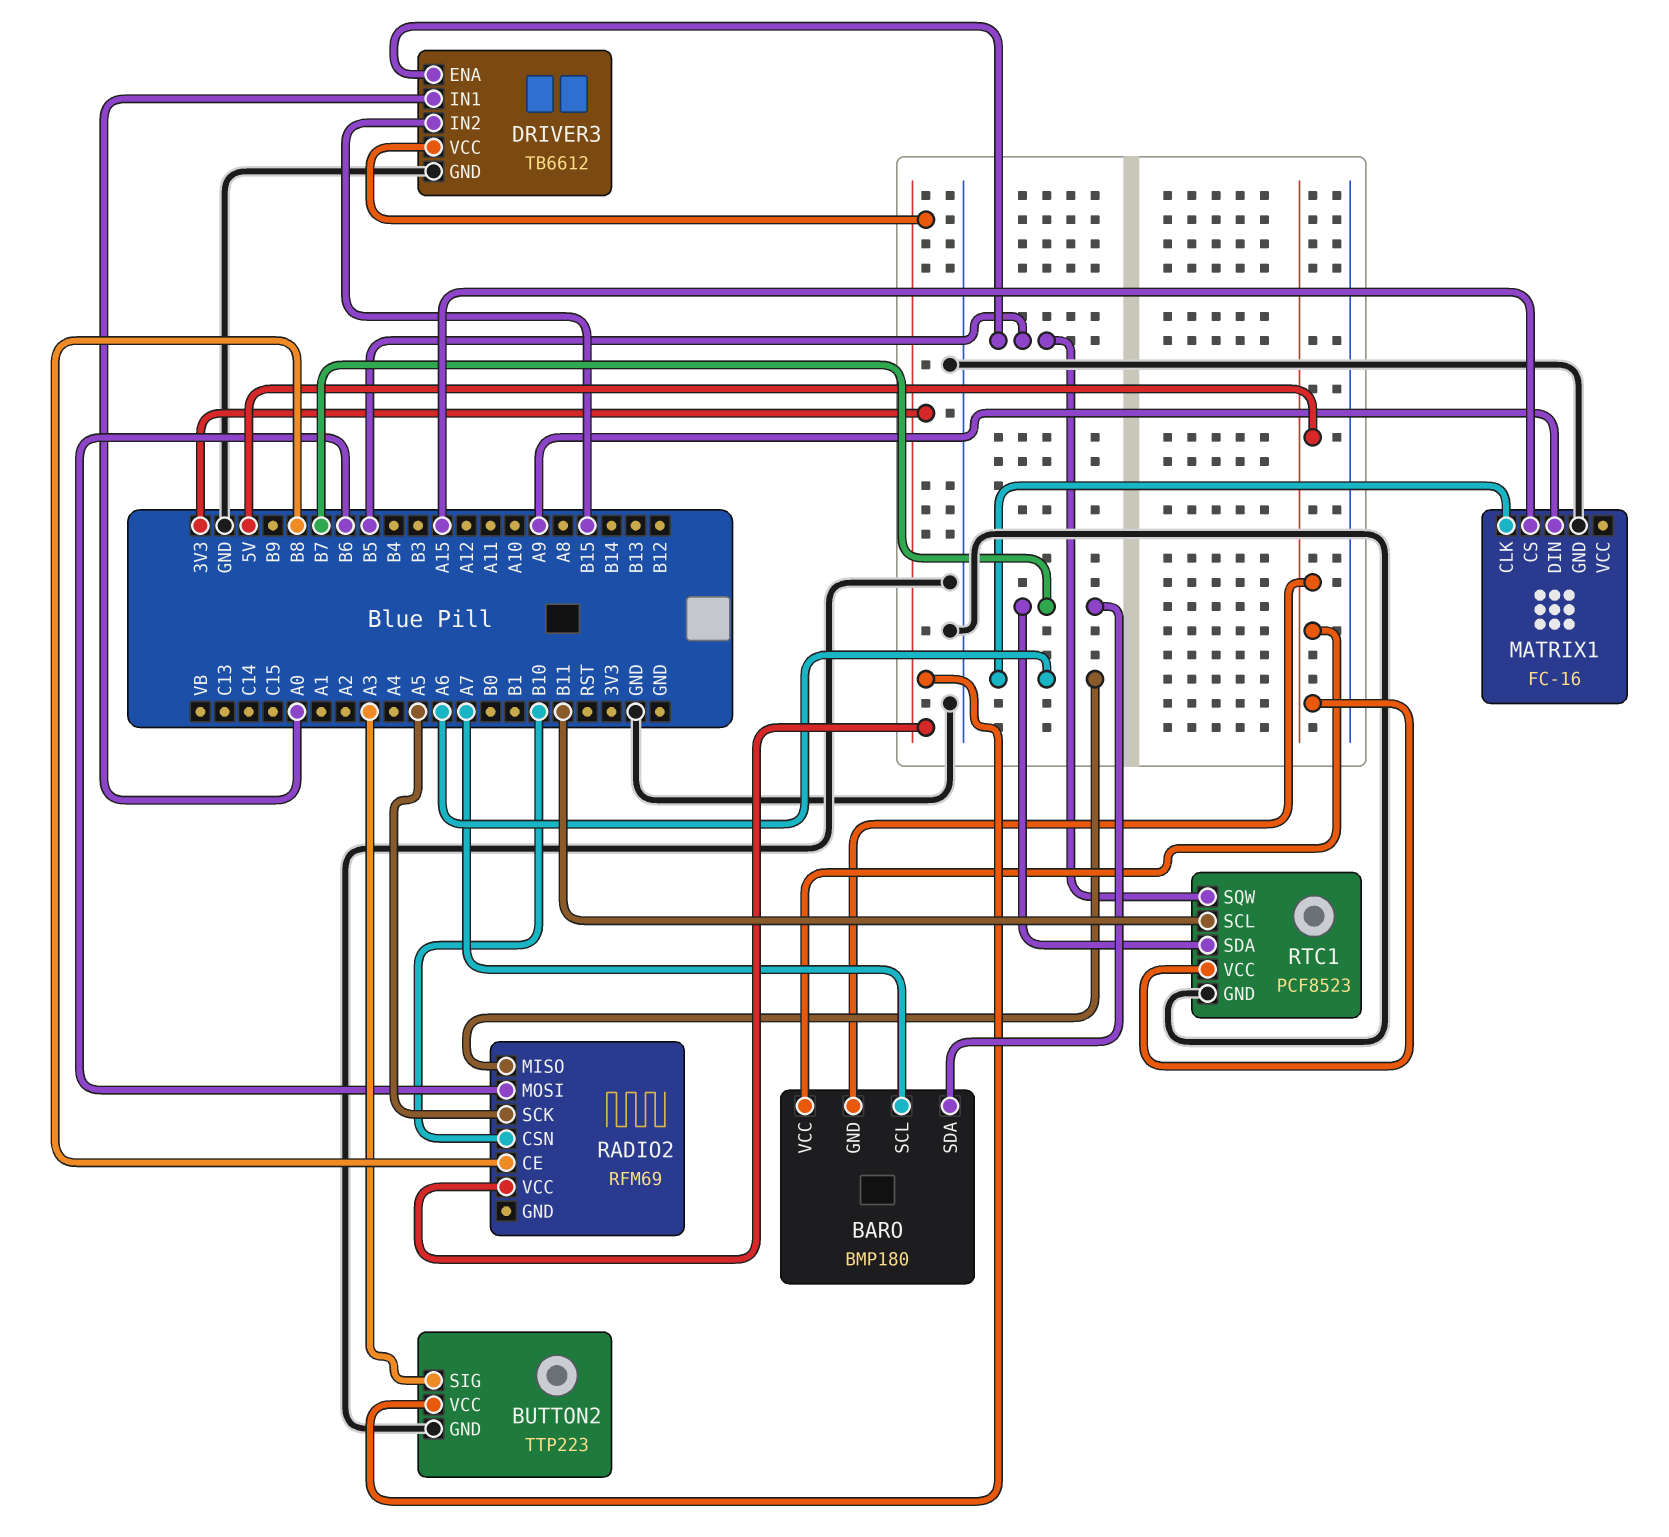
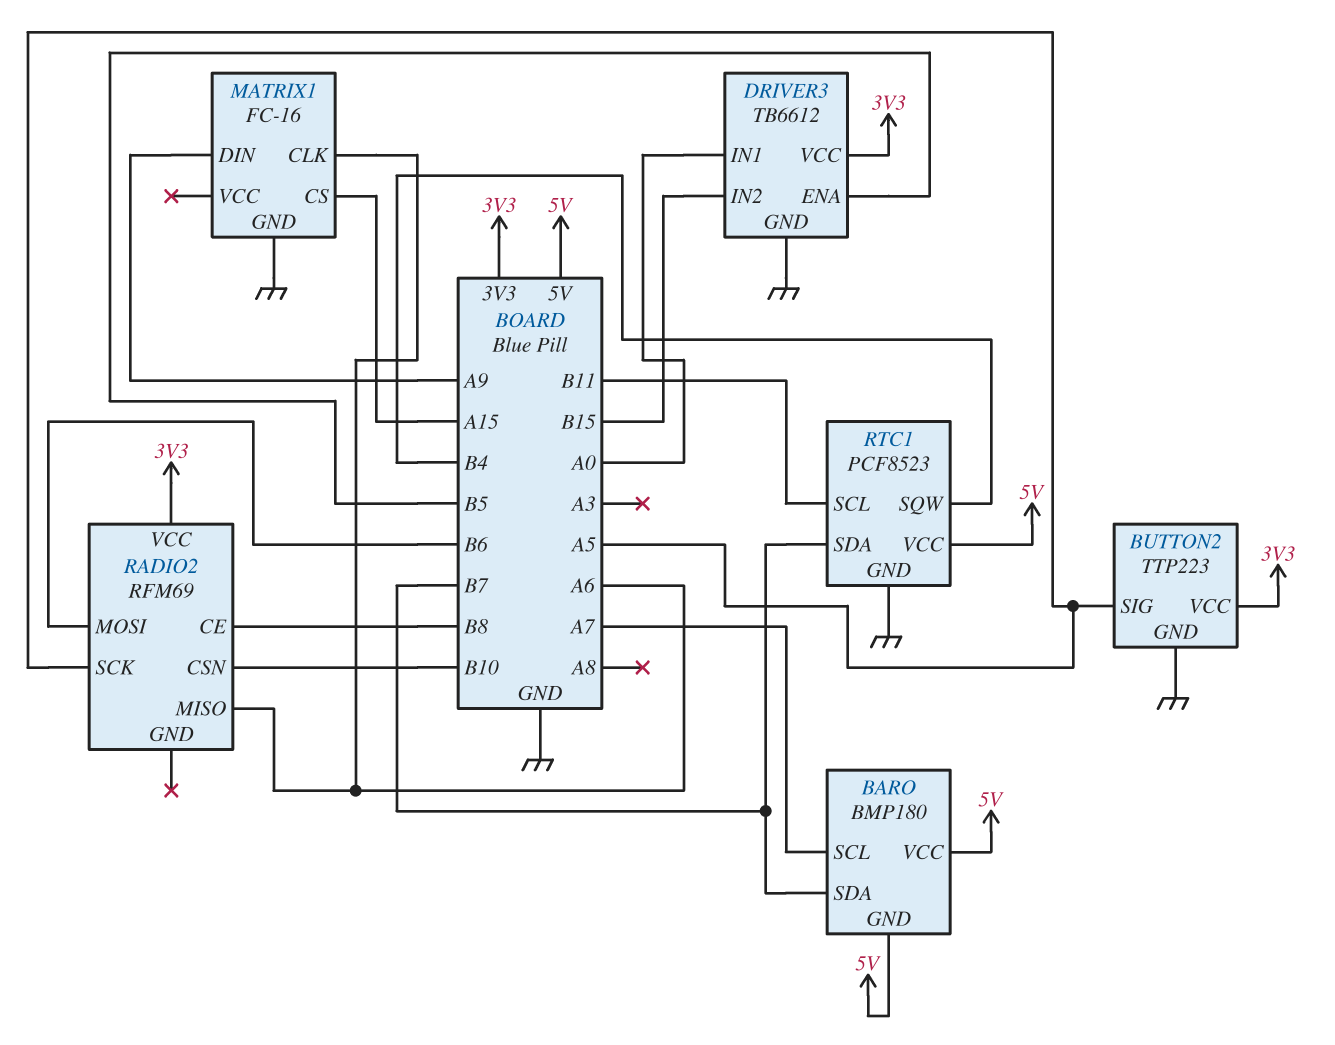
BUTTON2 pin SIG: A3 -> A5
RTC1 pin SQW: B5 -> B4

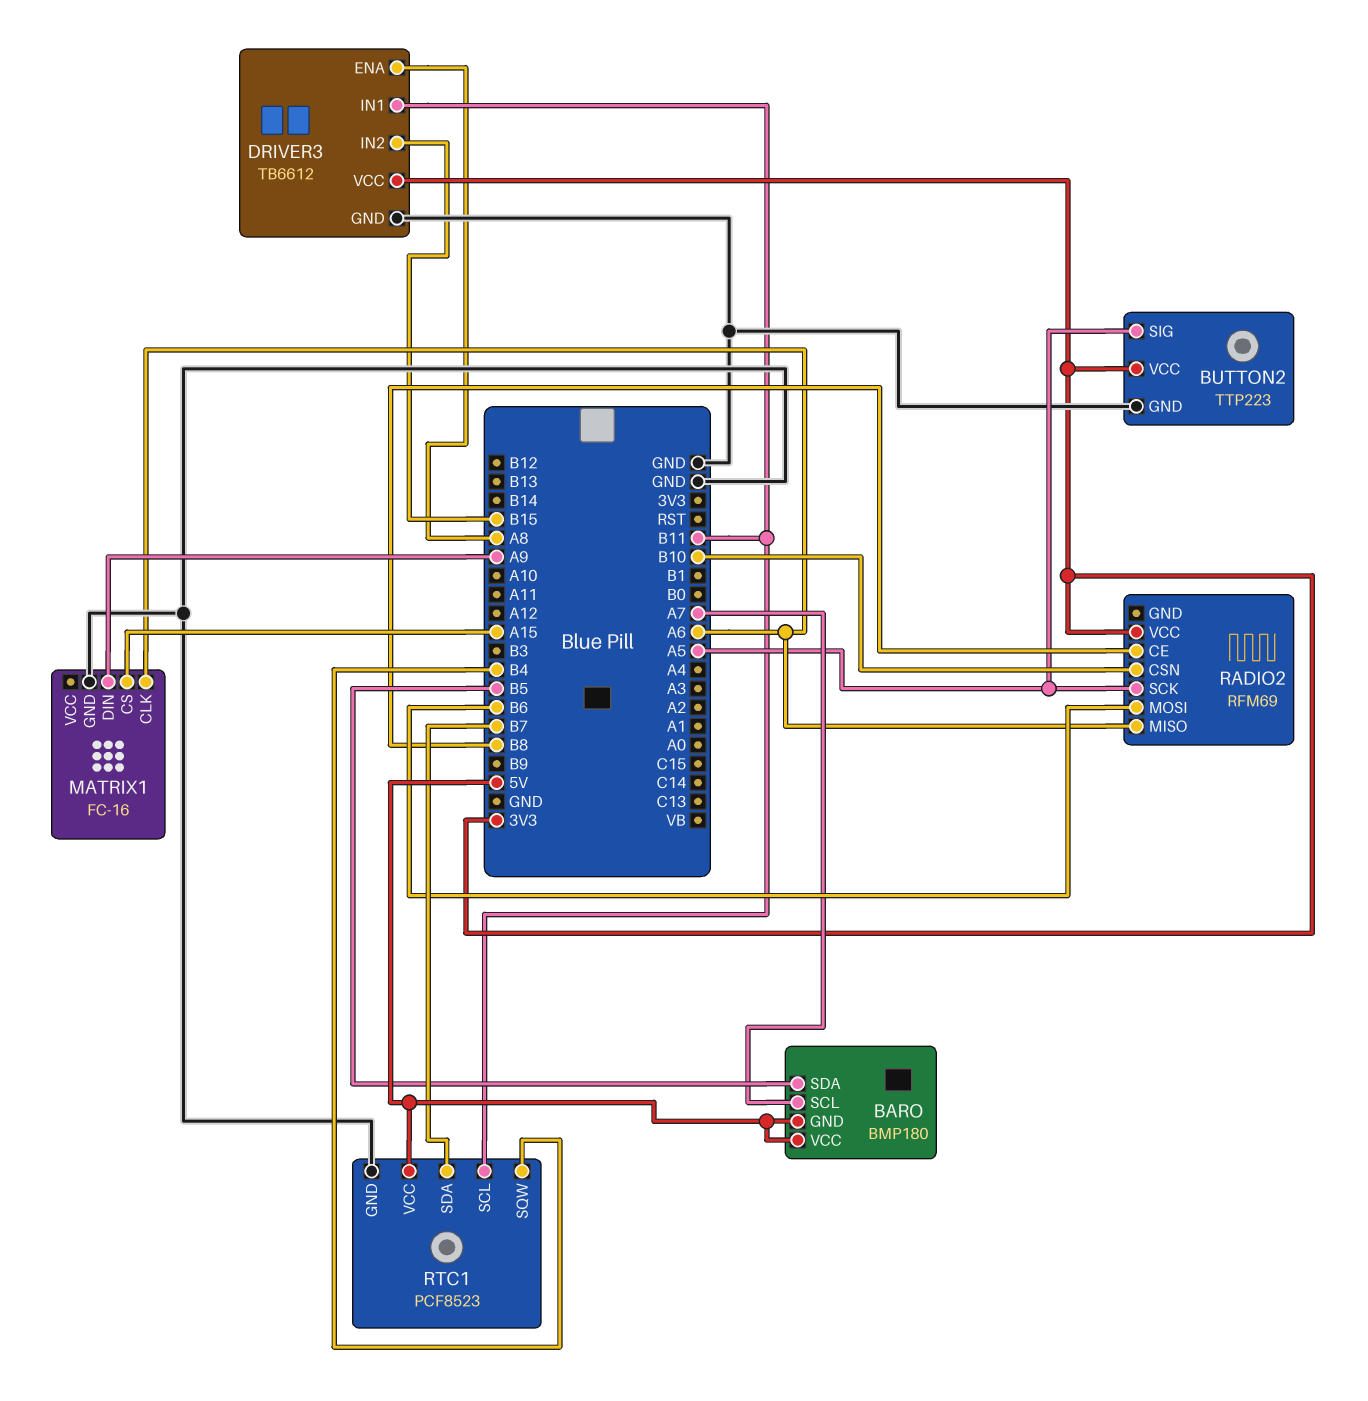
BARO pin SDA: B7 -> B5
DRIVER3 pin ENA: B5 -> A8
DRIVER3 pin IN1: A0 -> B11

